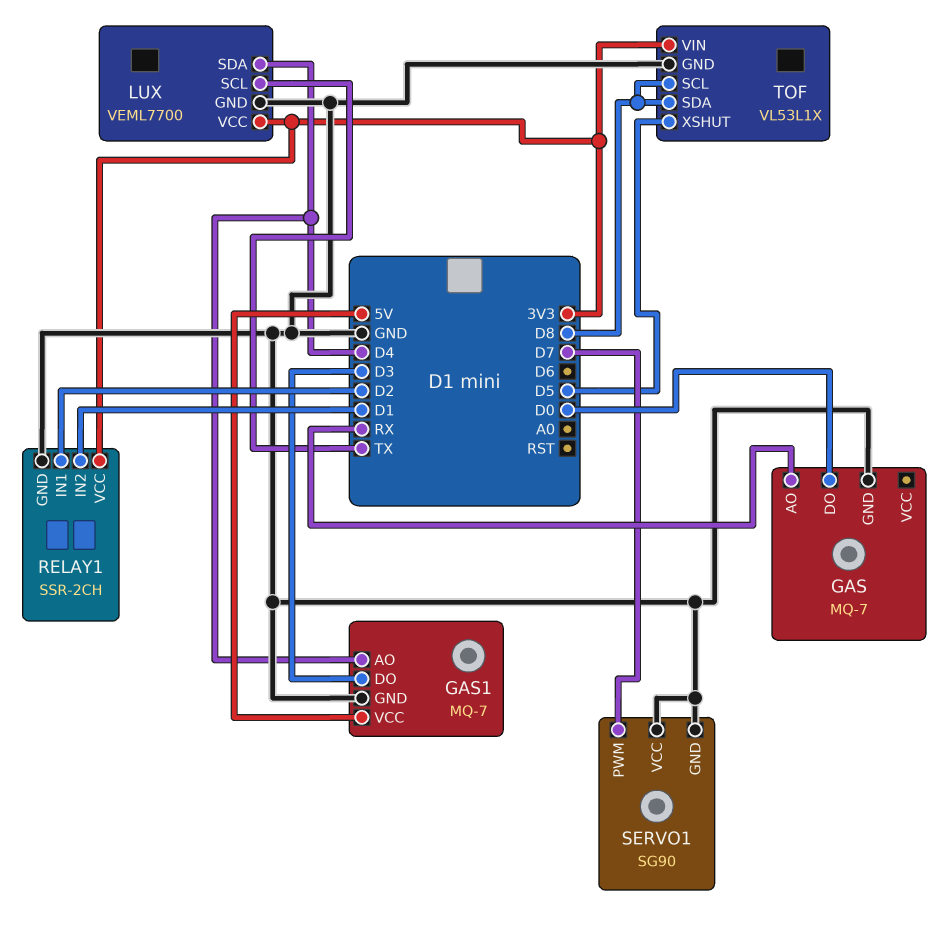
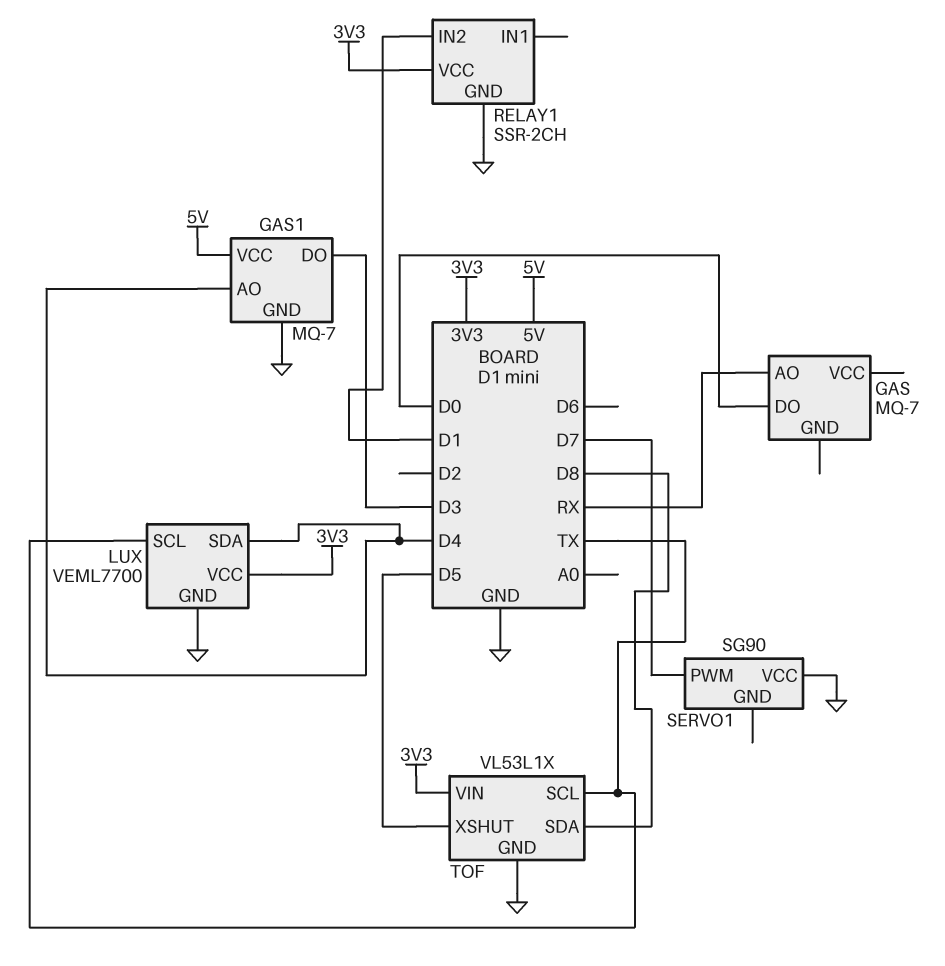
GAS pin GND: GND -> none
RELAY1 pin IN1: D2 -> none
SERVO1 pin GND: GND -> none
TOF pin SCL: D8 -> TX

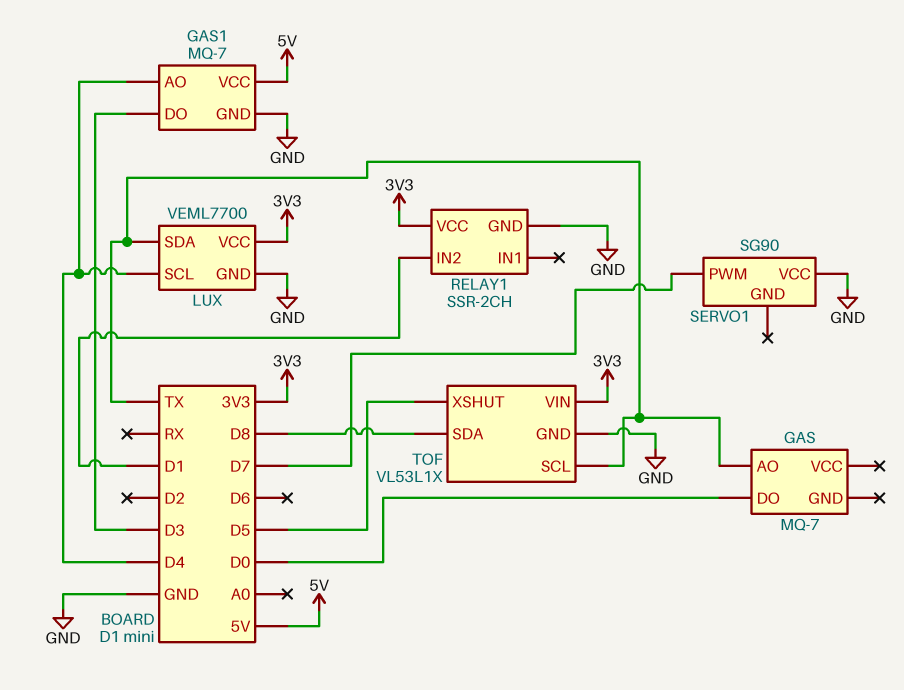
GAS pin AO: RX -> TX
LUX pin SCL: TX -> D4
LUX pin SDA: D4 -> TX

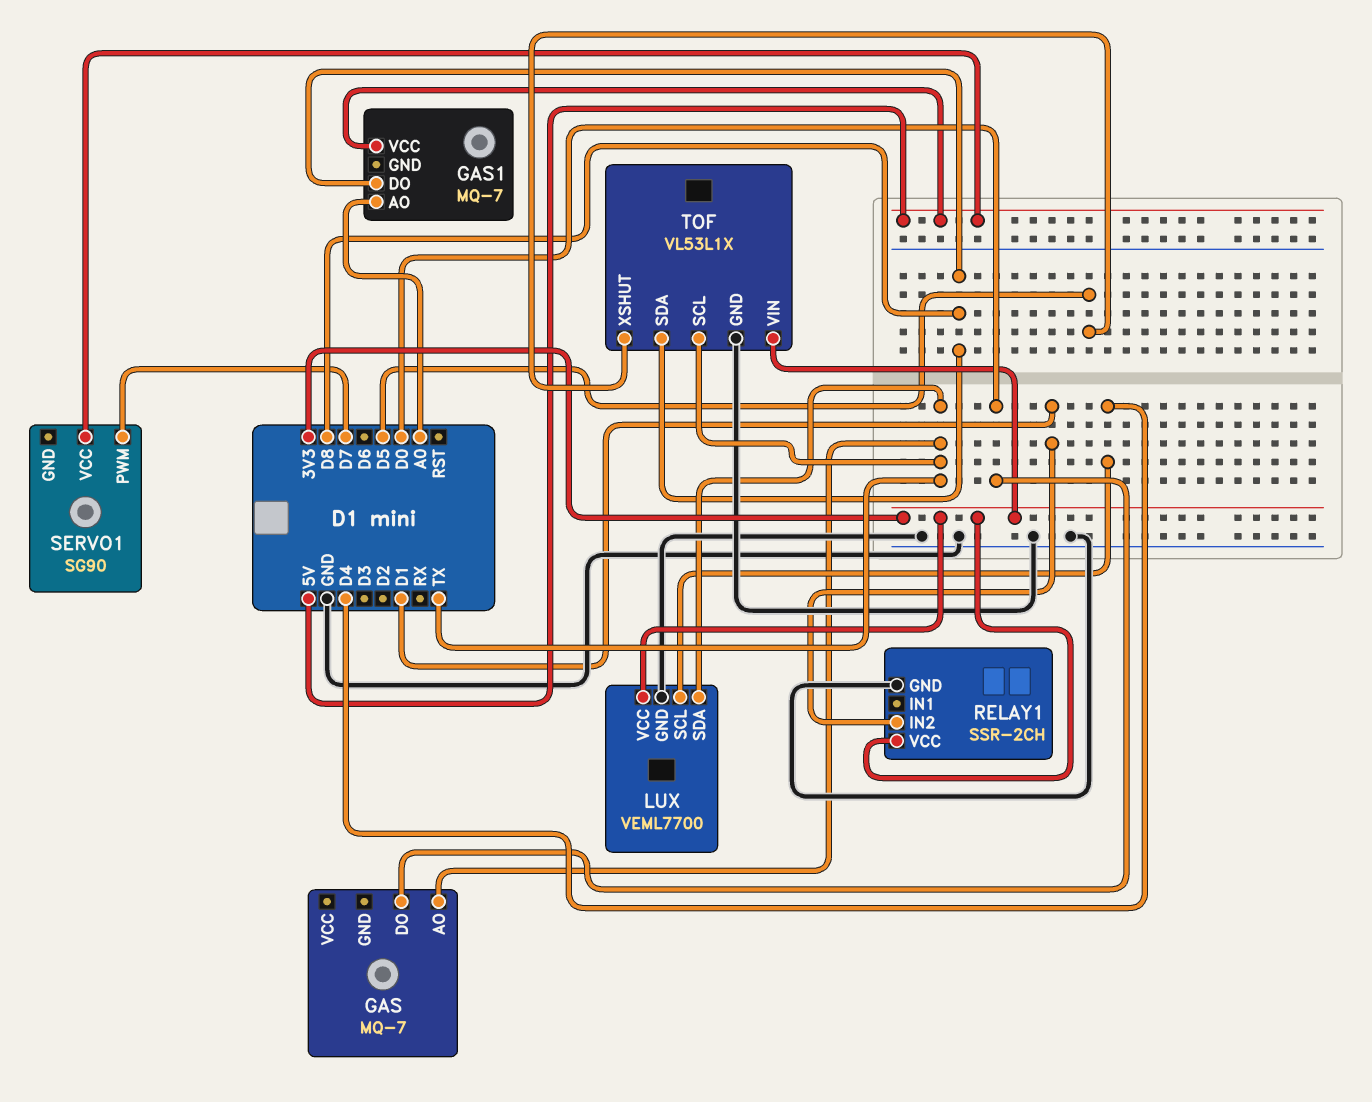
GAS1 pin AO: D4 -> A0
GAS1 pin DO: D3 -> D8
GAS1 pin GND: GND -> none
SERVO1 pin VCC: GND -> 5V

